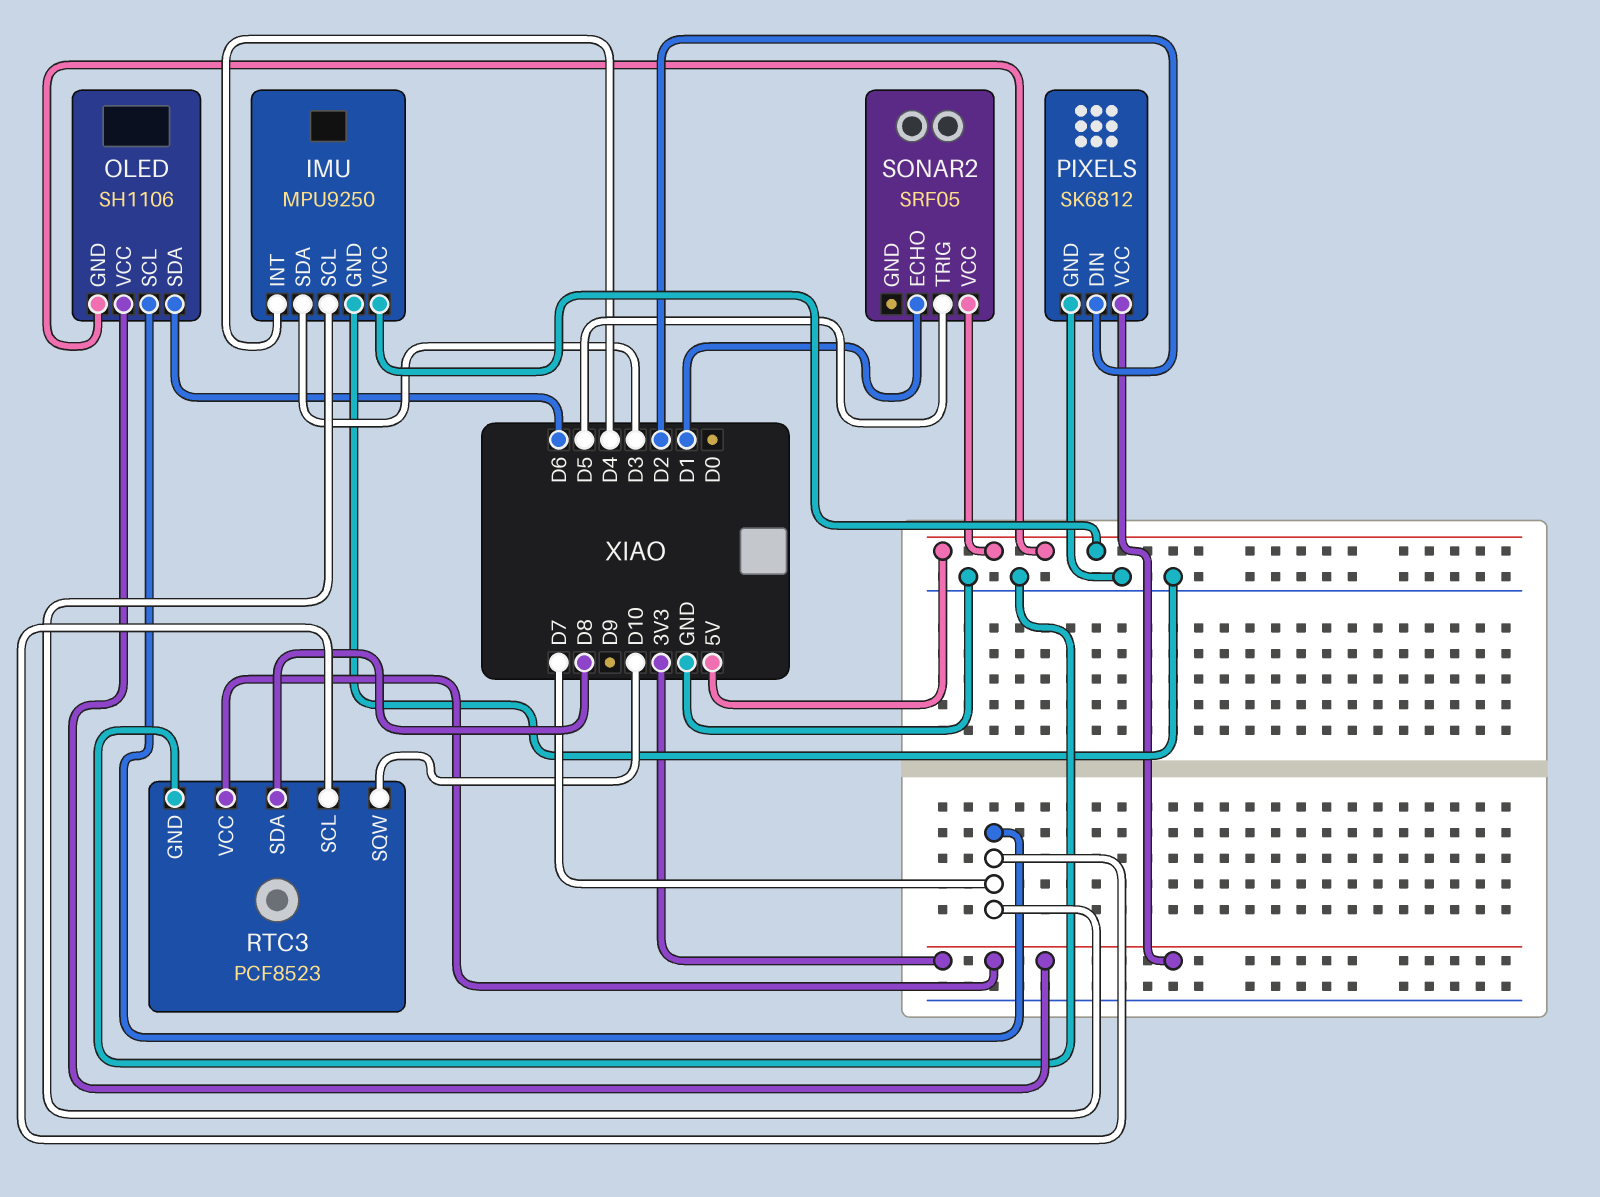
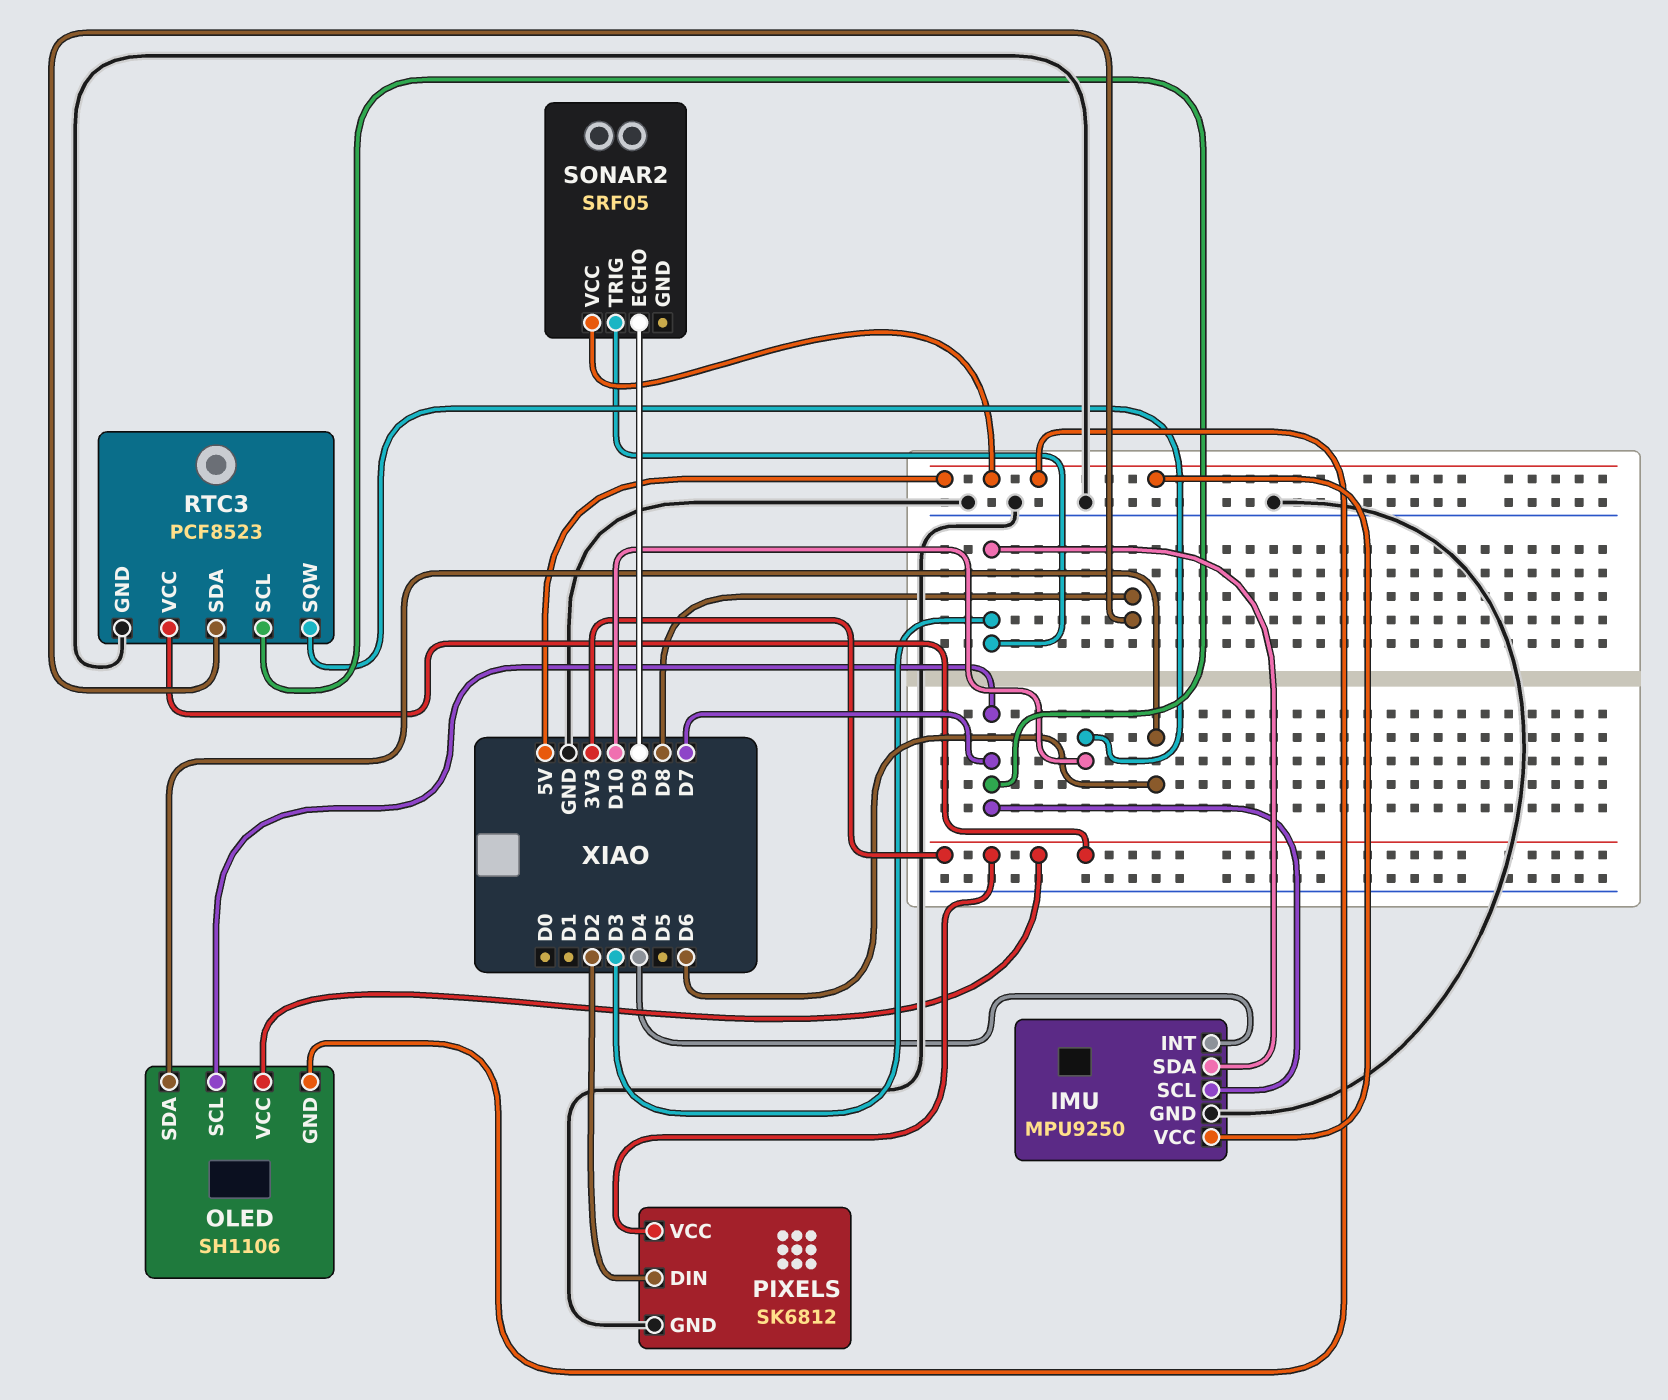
SONAR2 pin ECHO: D1 -> D9
SONAR2 pin TRIG: D5 -> D3

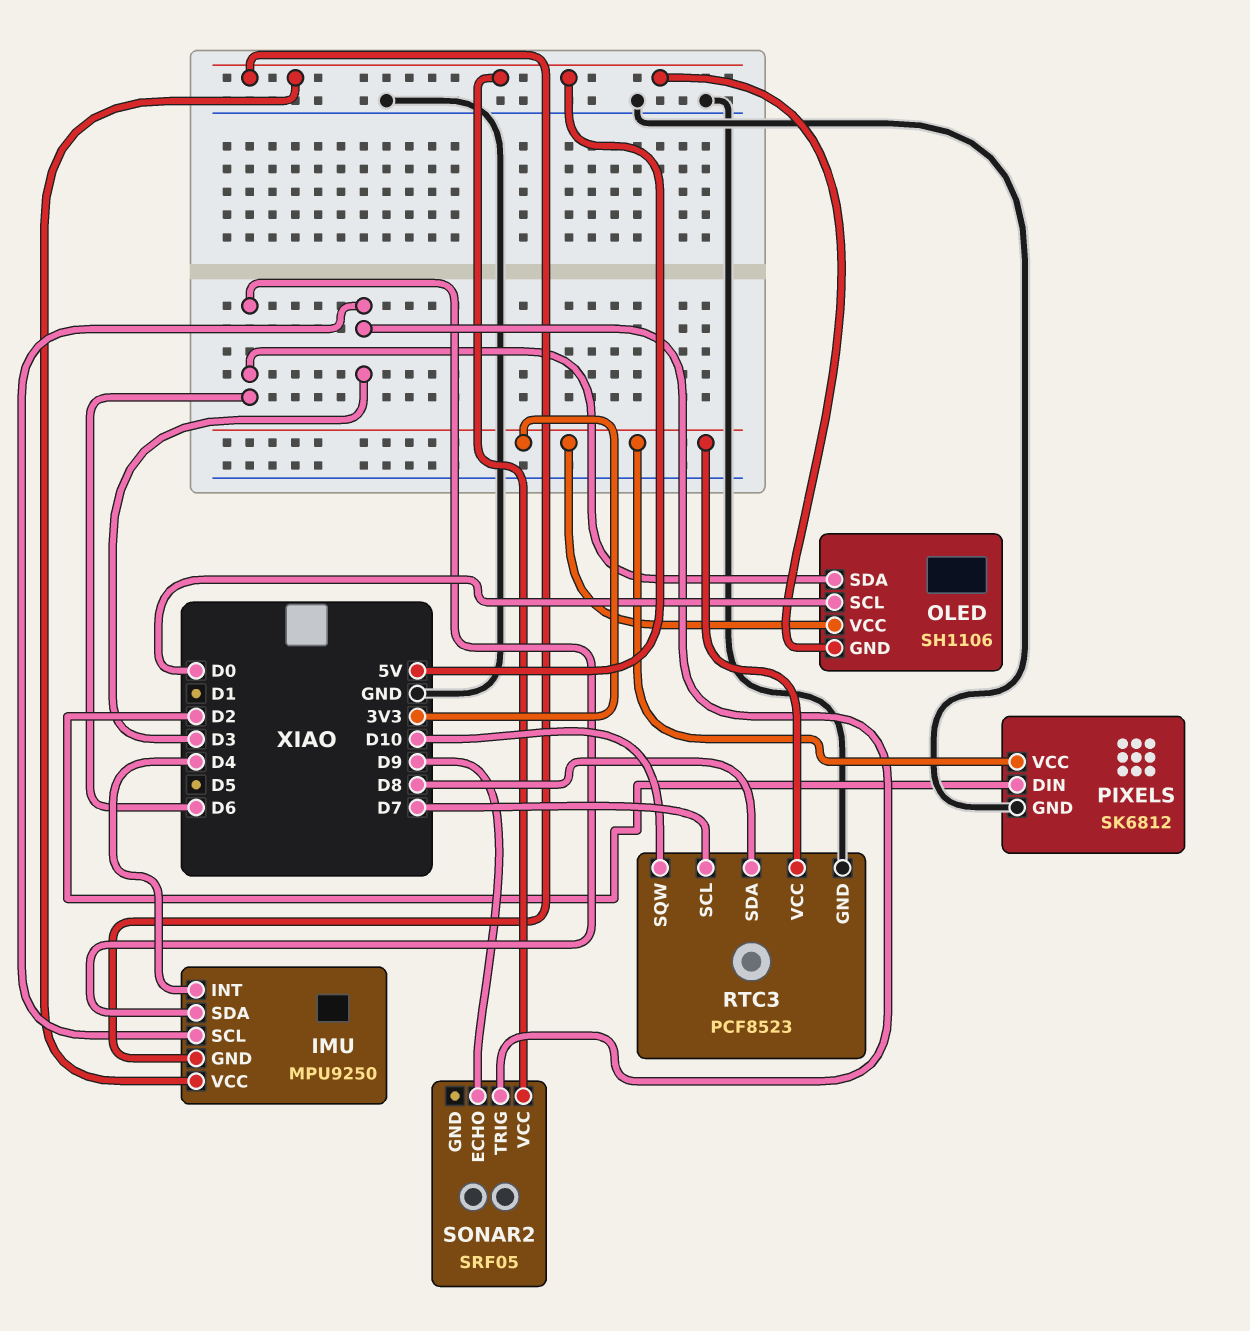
IMU pin GND: GND -> 5V
IMU pin SCL: D7 -> D3
IMU pin SDA: D3 -> D6
OLED pin SCL: D7 -> D0

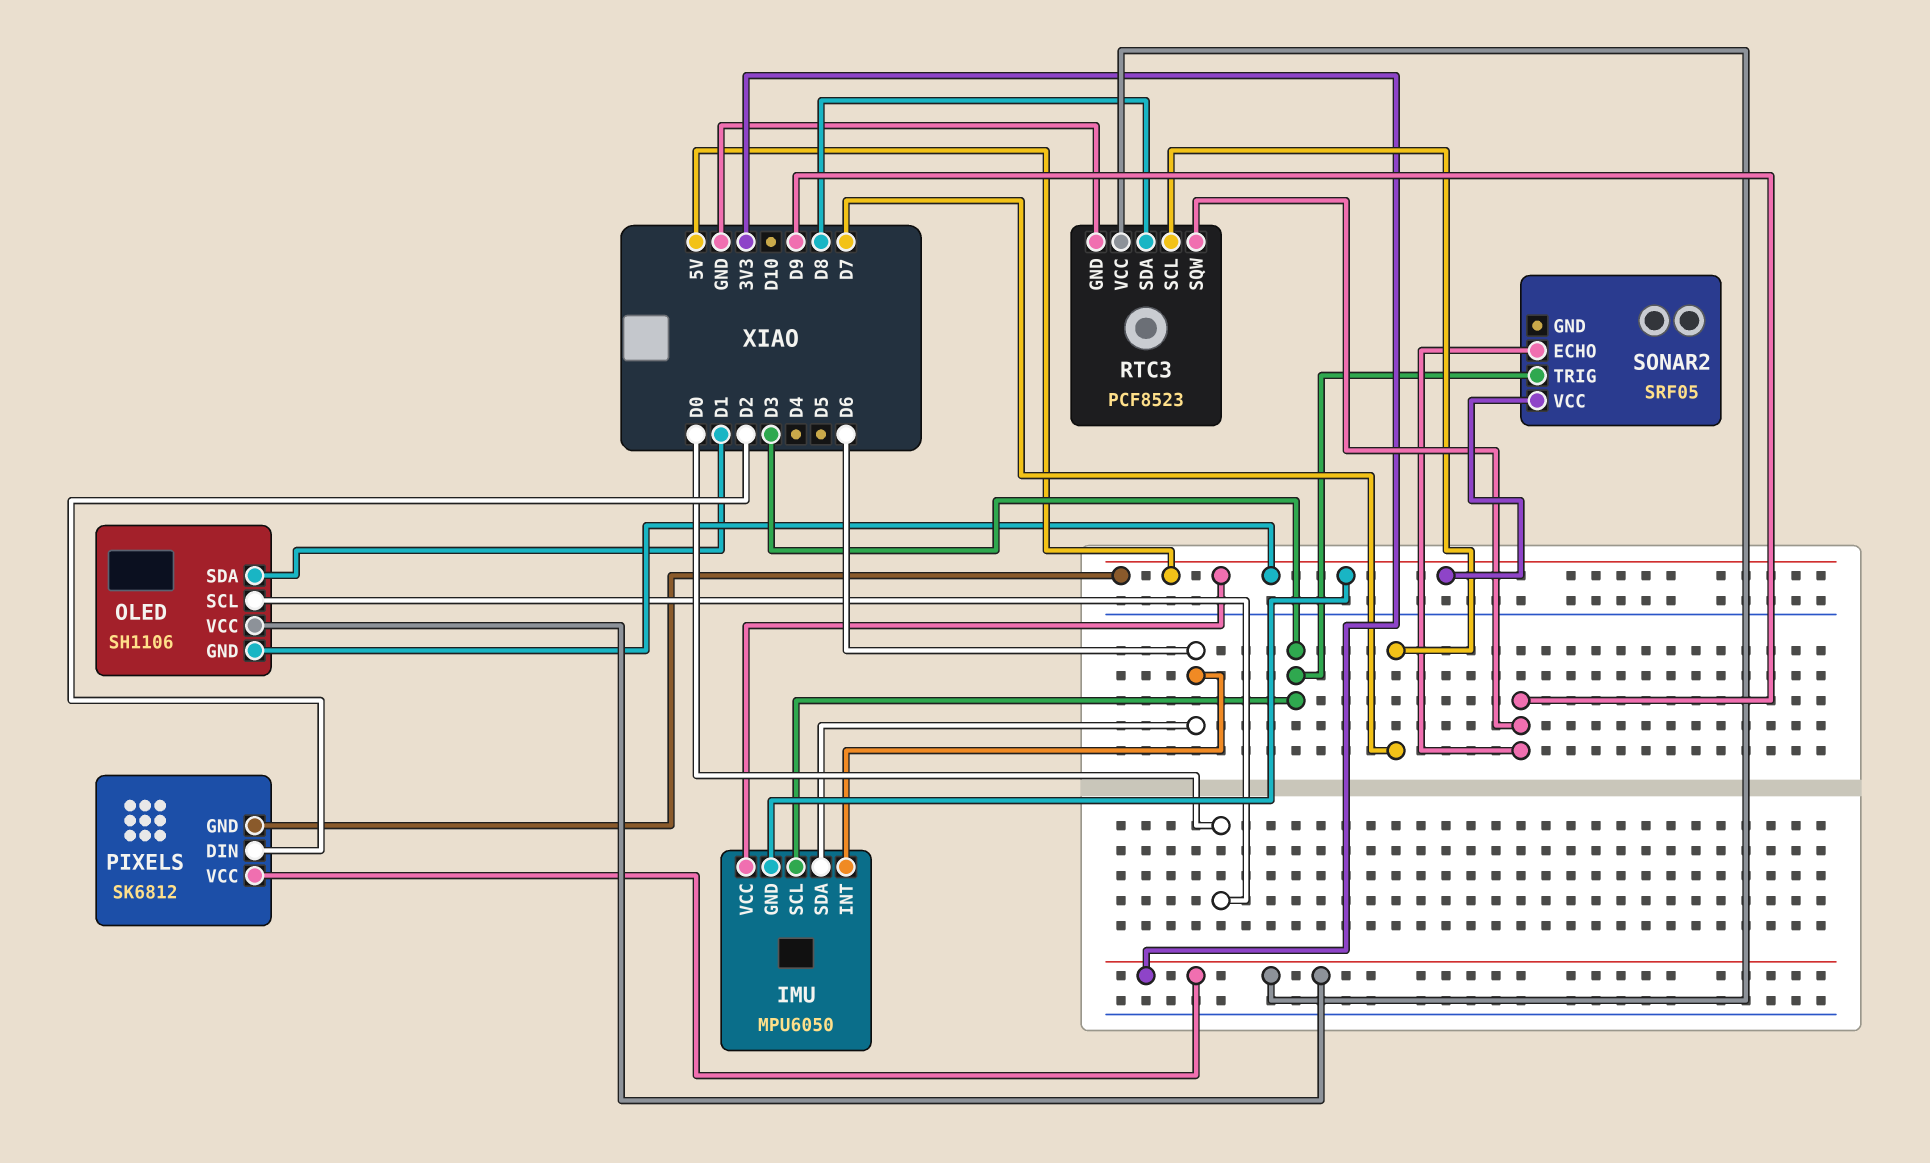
IMU: MPU9250 -> MPU6050
IMU pin INT: D4 -> D6
OLED pin SDA: D6 -> D1
PIXELS pin GND: GND -> 5V
RTC3 pin SQW: D10 -> D9

